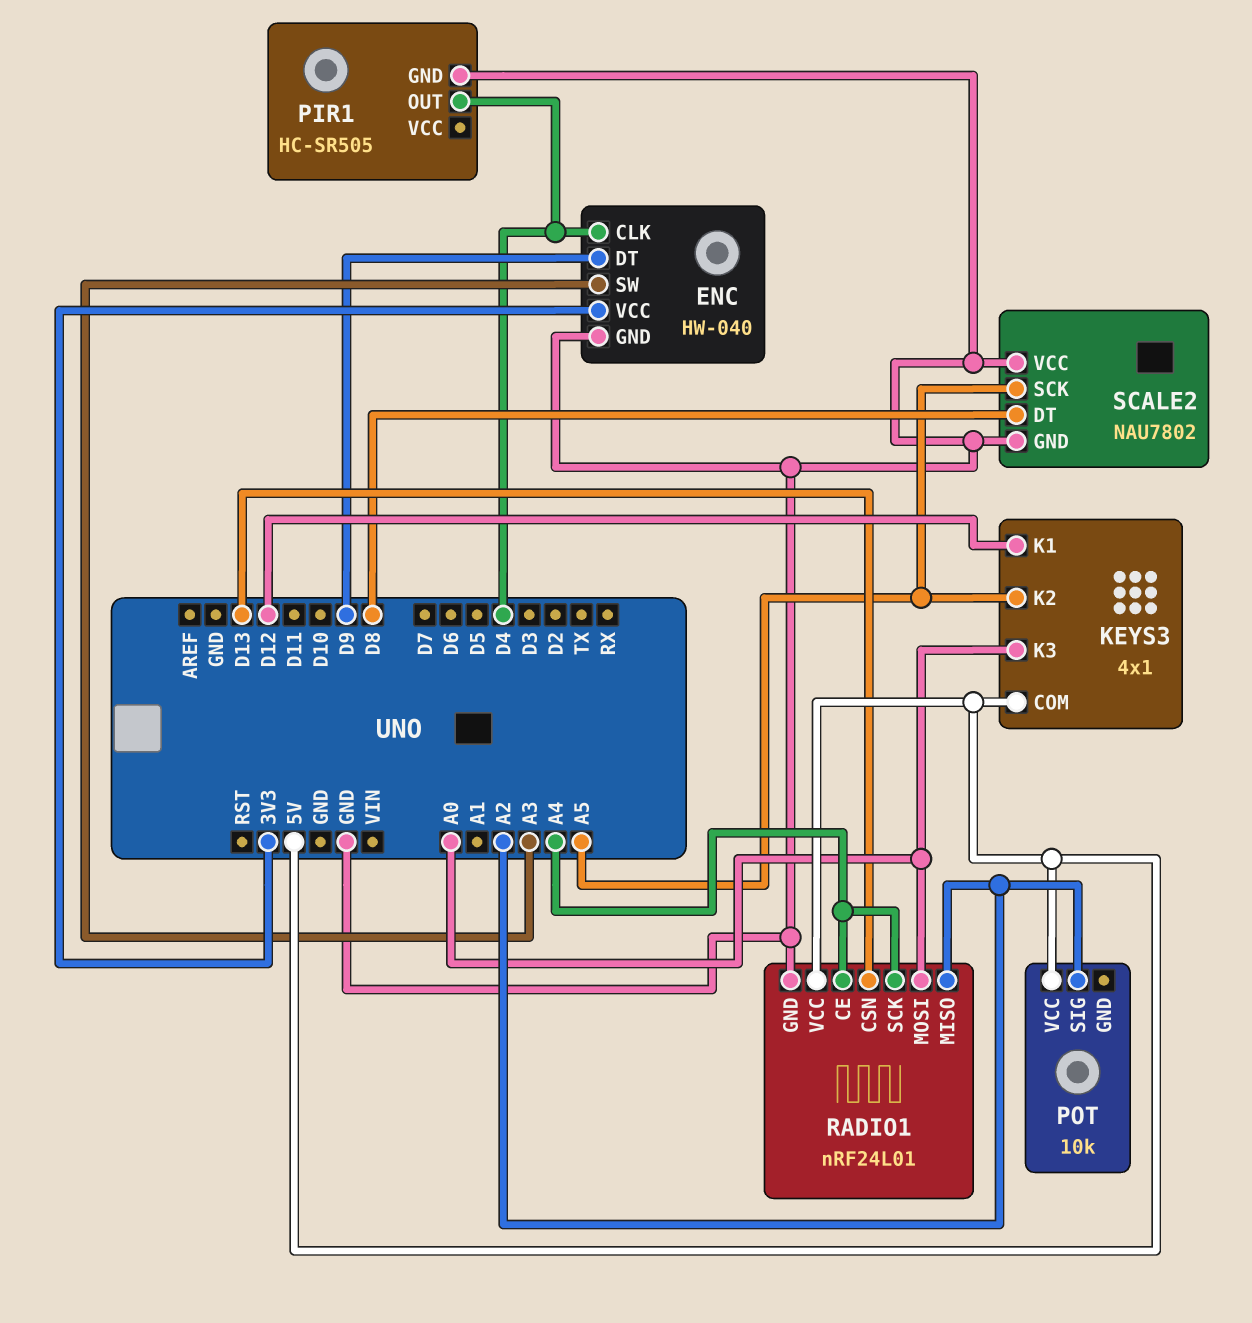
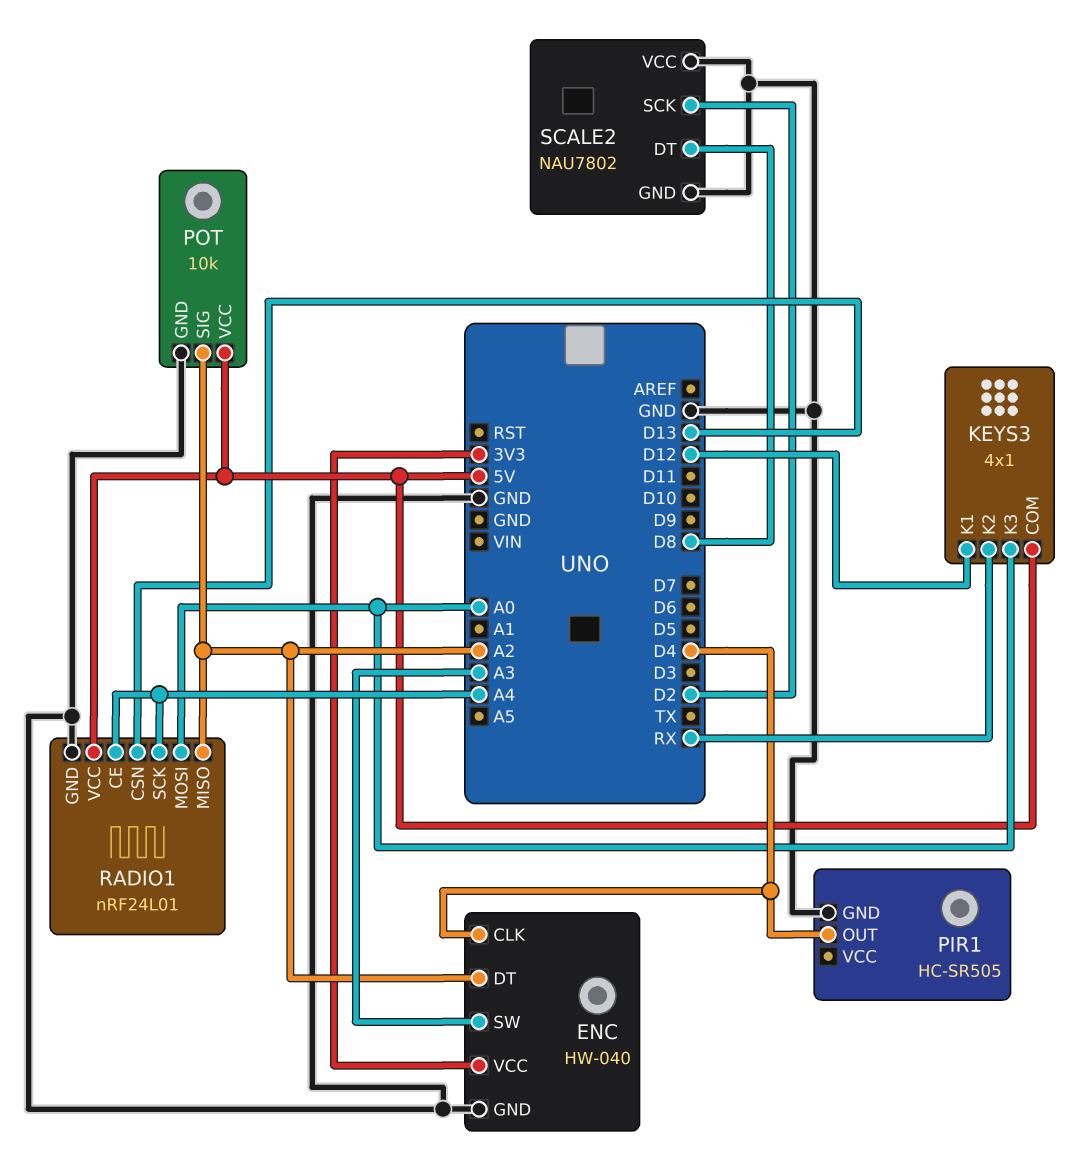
ENC pin DT: D9 -> A2
KEYS3 pin K2: A5 -> RX
POT pin GND: none -> GND
SCALE2 pin SCK: A5 -> D2

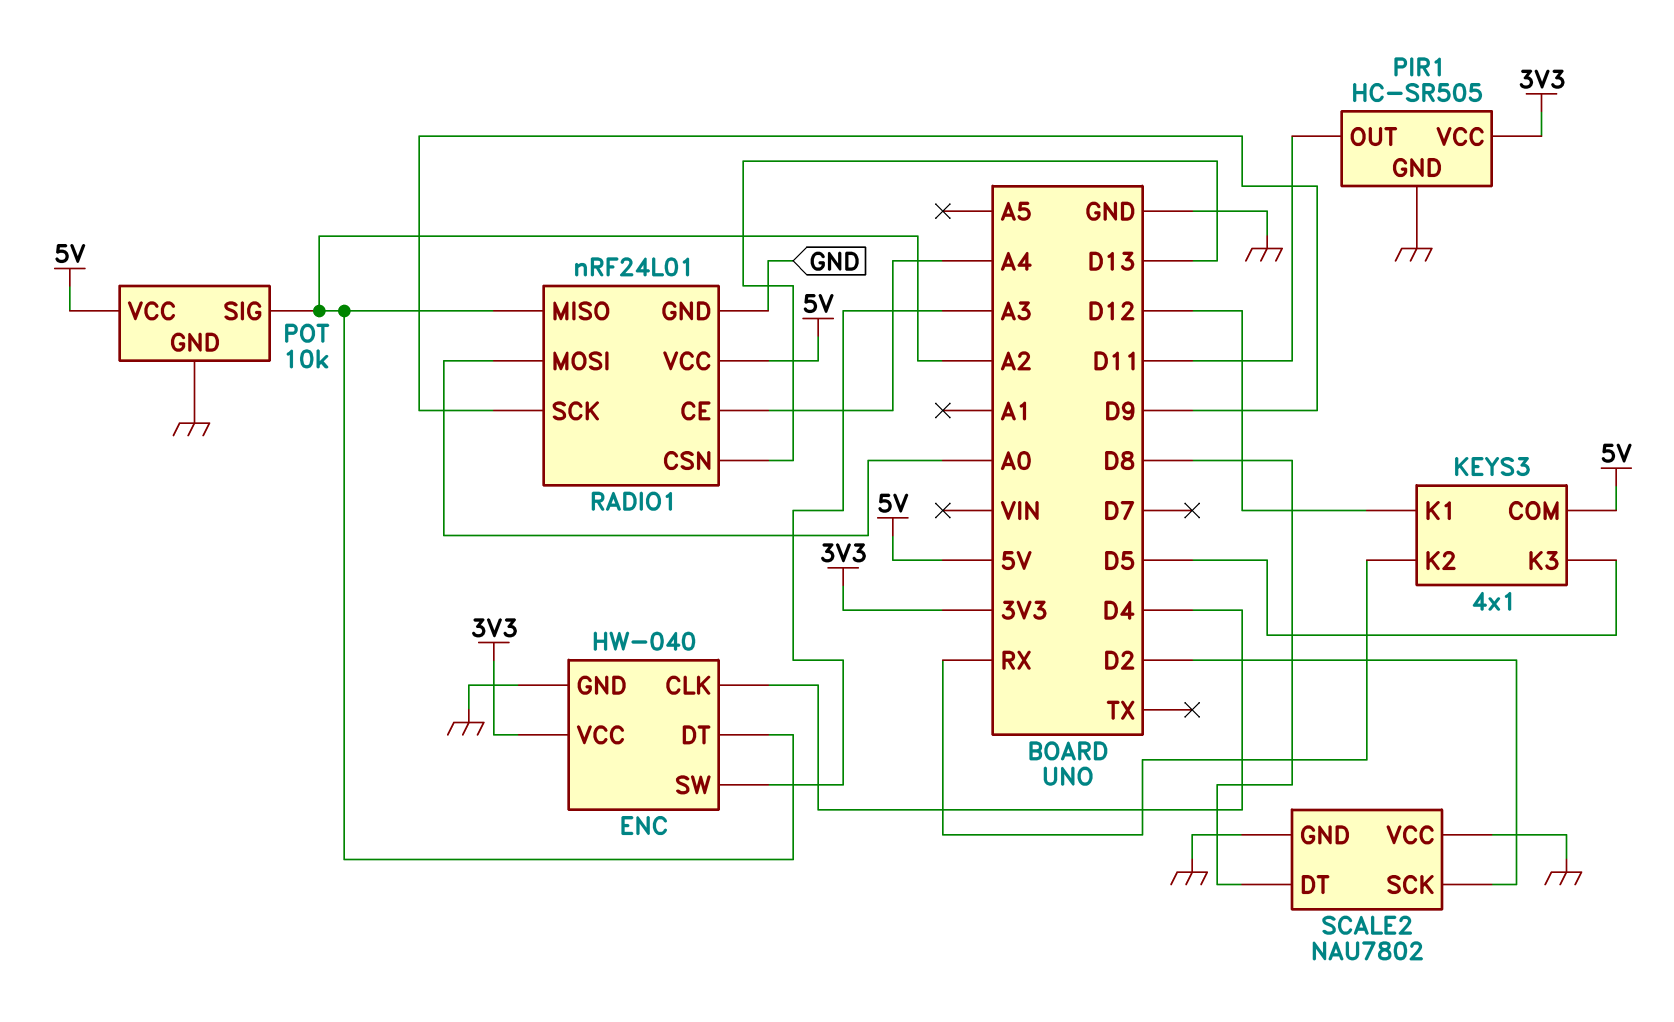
KEYS3 pin K3: A0 -> D5
PIR1 pin OUT: D4 -> D11
PIR1 pin VCC: none -> 3V3
RADIO1 pin SCK: A4 -> D9

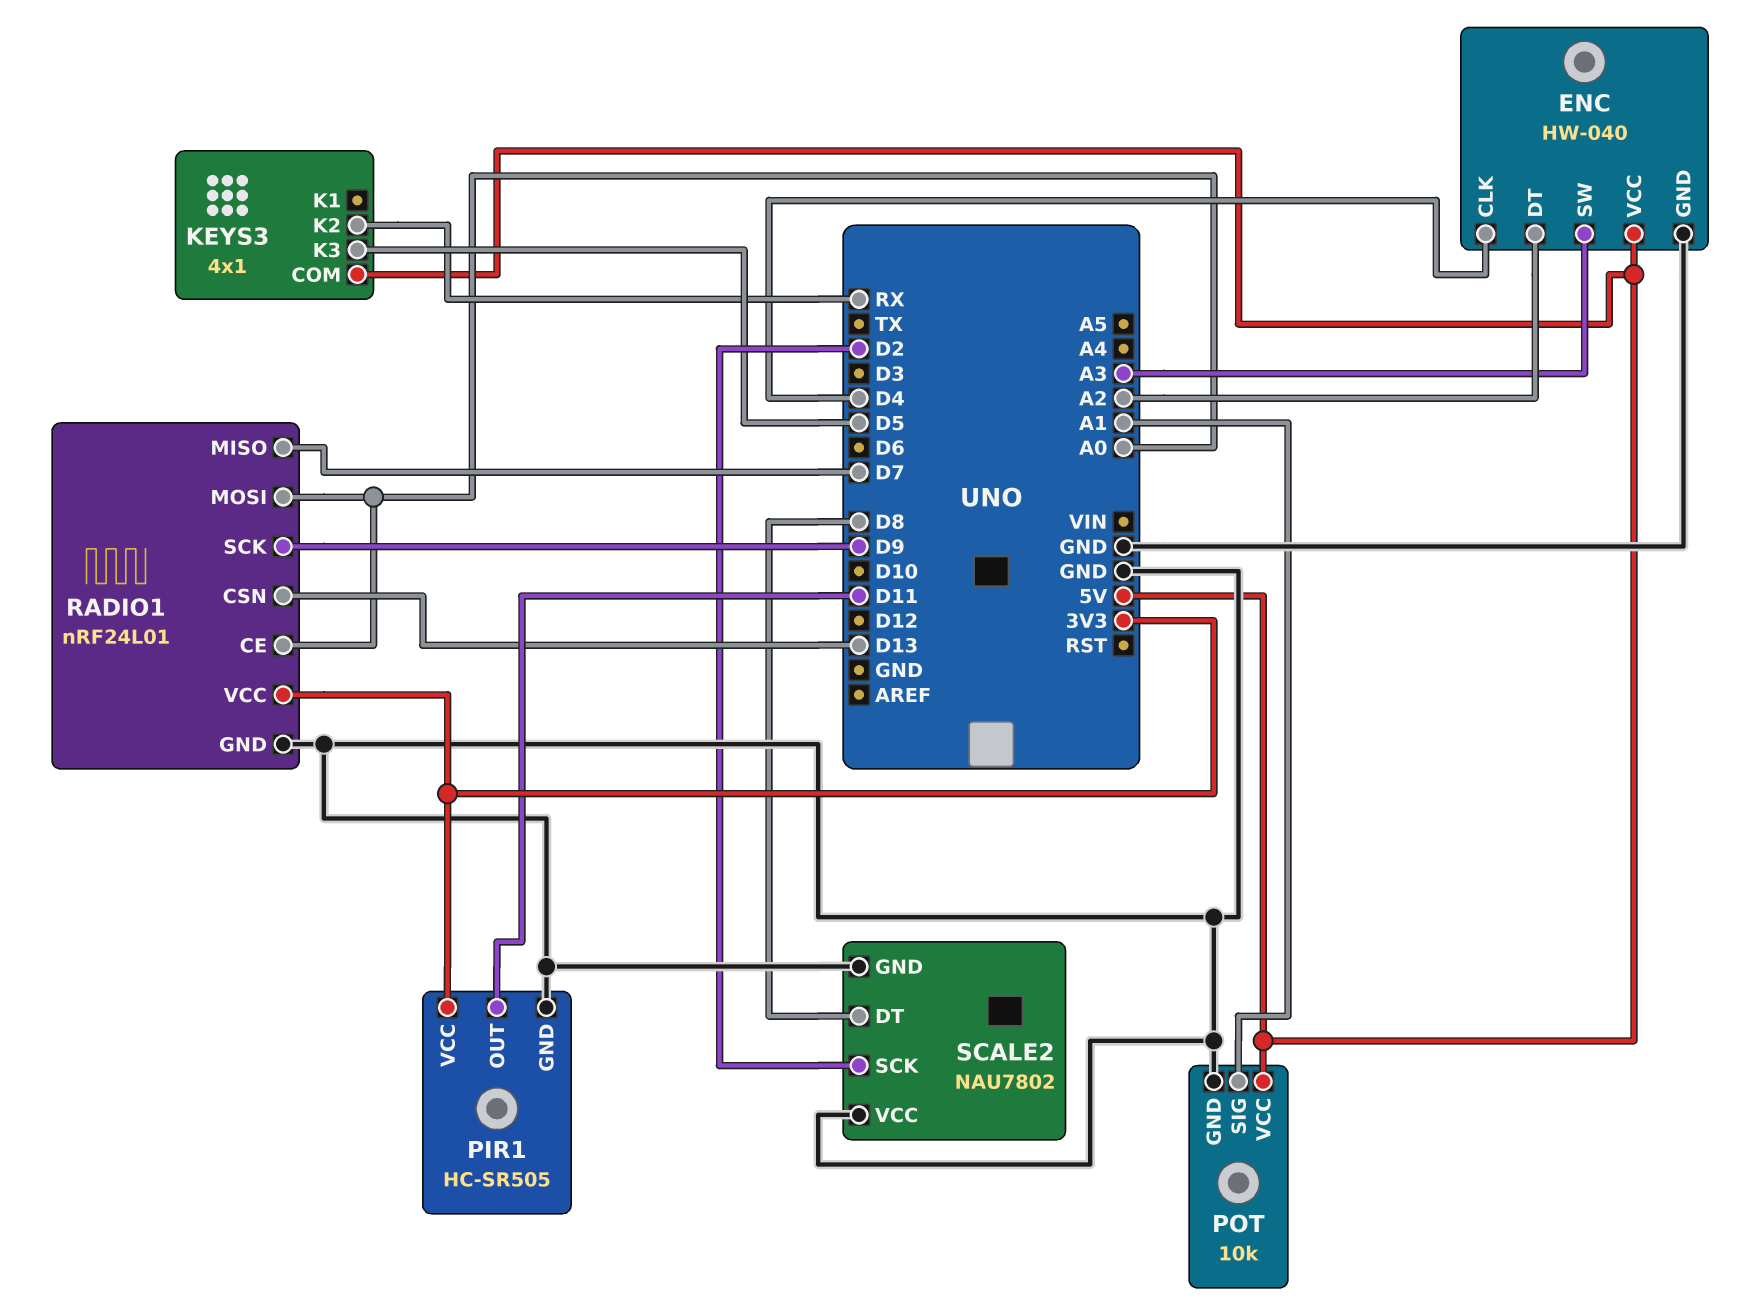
ENC pin VCC: 3V3 -> 5V
KEYS3 pin K1: D12 -> none
POT pin SIG: A2 -> A1
RADIO1 pin CE: A4 -> A0
RADIO1 pin MISO: A2 -> D7
RADIO1 pin VCC: 5V -> 3V3

